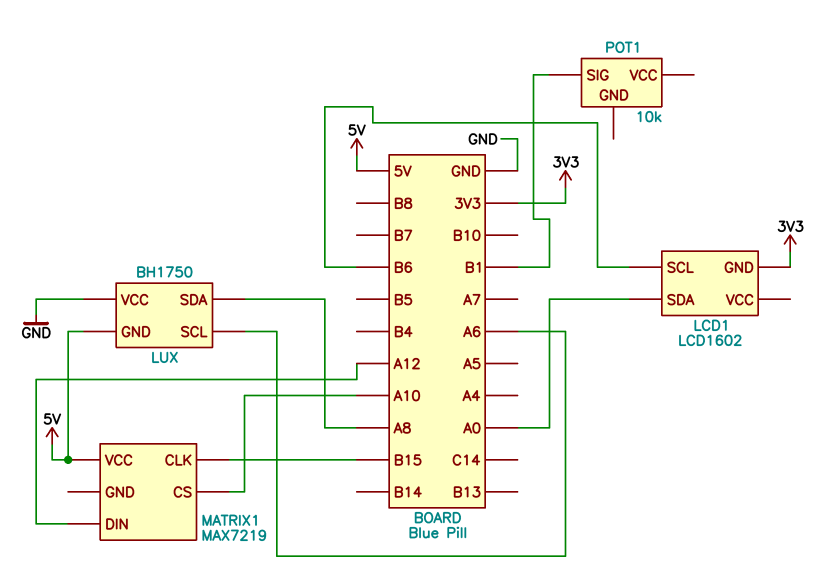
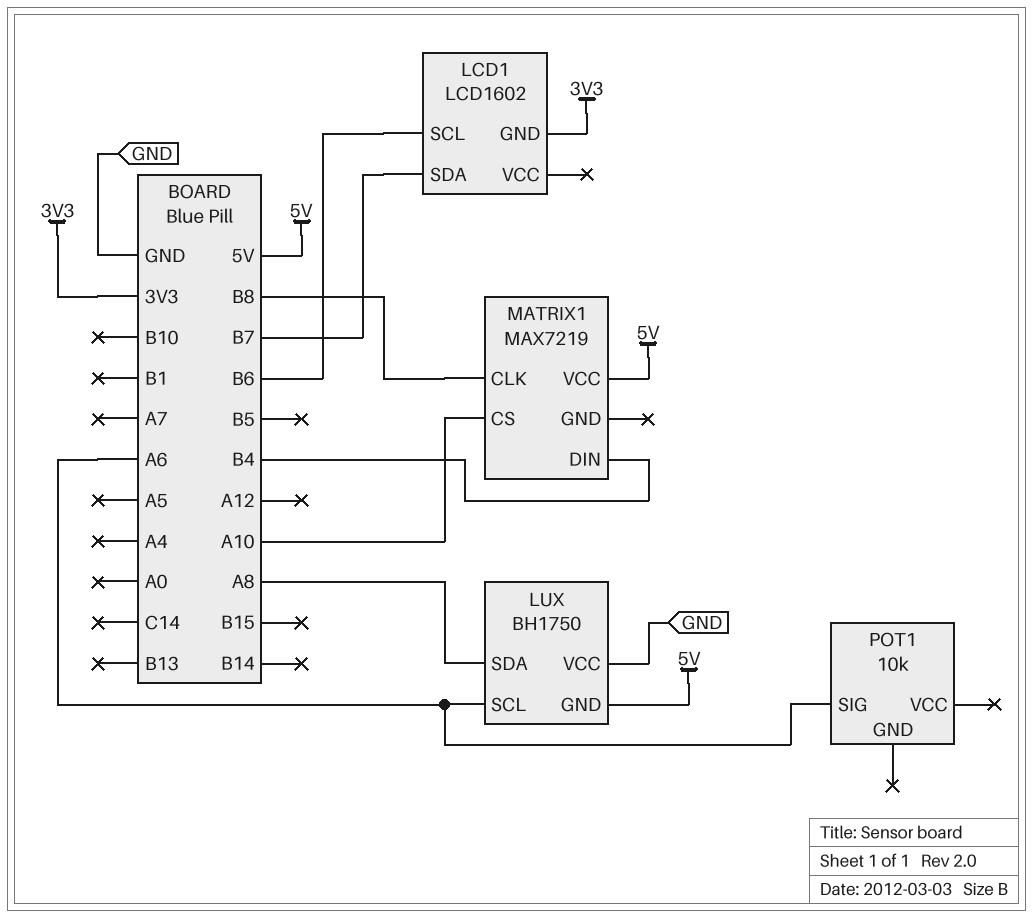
LCD1 pin SDA: A0 -> B7
MATRIX1 pin CLK: B15 -> B8
MATRIX1 pin DIN: A12 -> B4
POT1 pin SIG: B1 -> A6

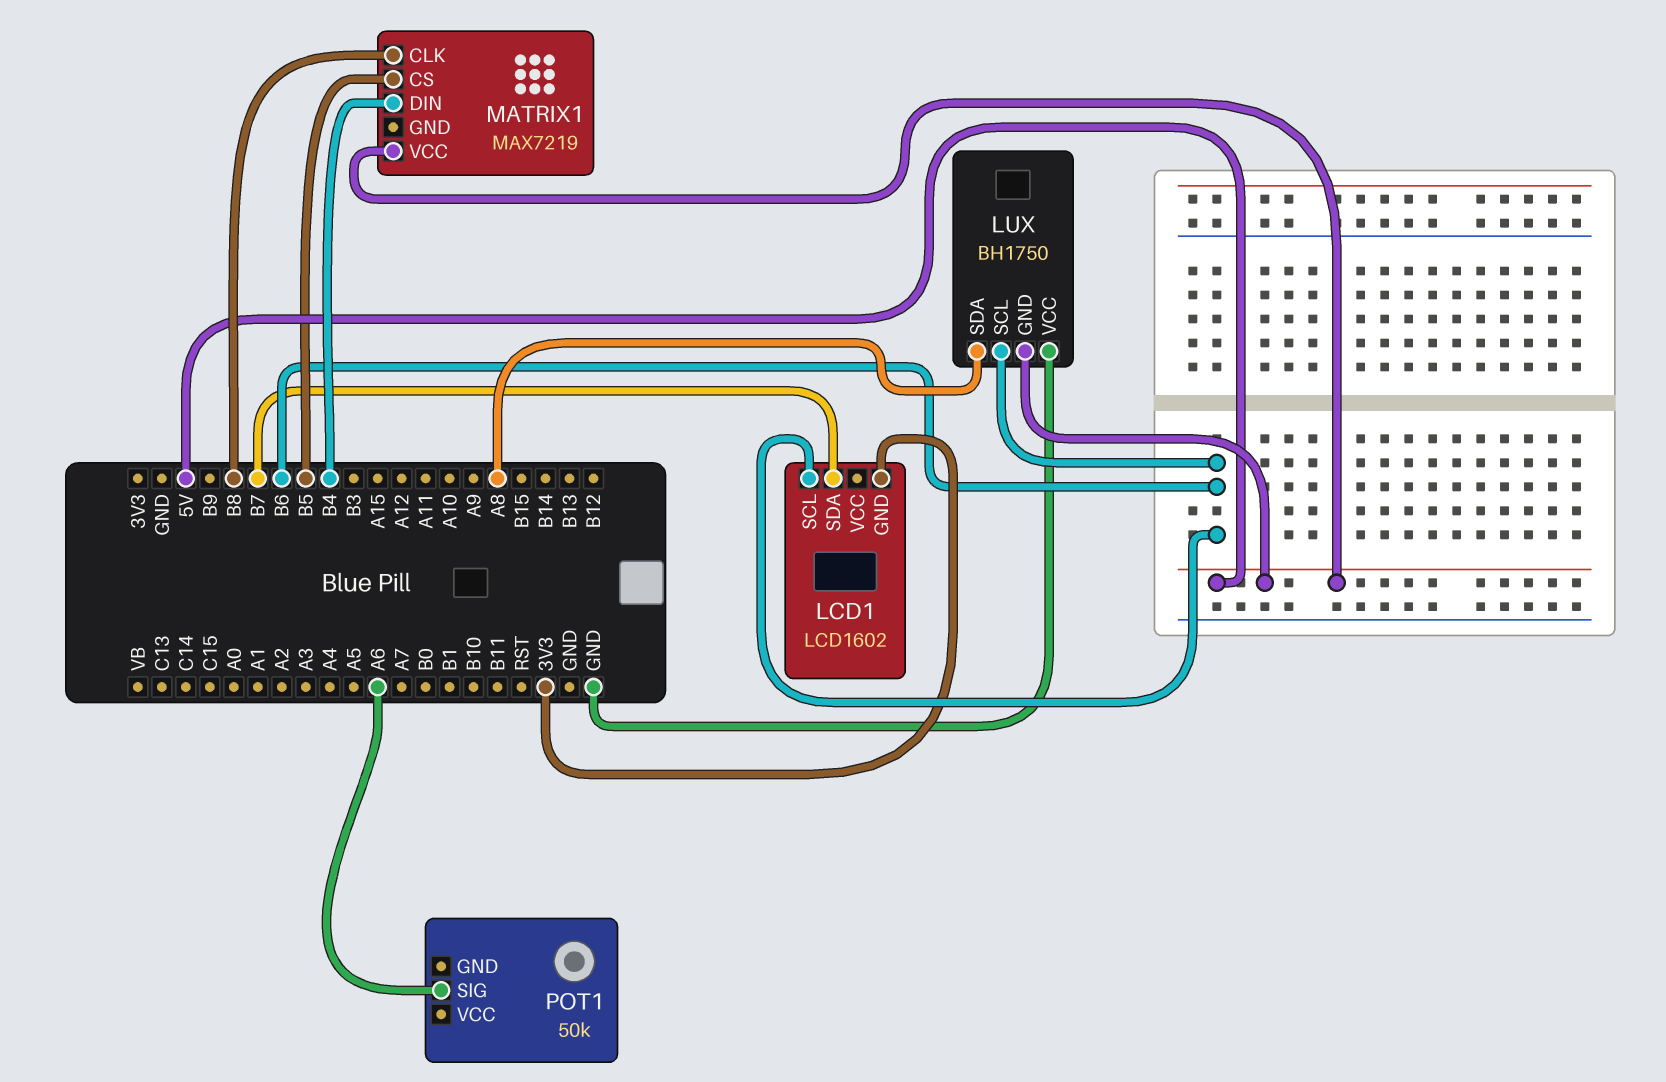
LUX pin SCL: A6 -> B6
MATRIX1 pin CS: A10 -> B5
POT1: 10k -> 50k

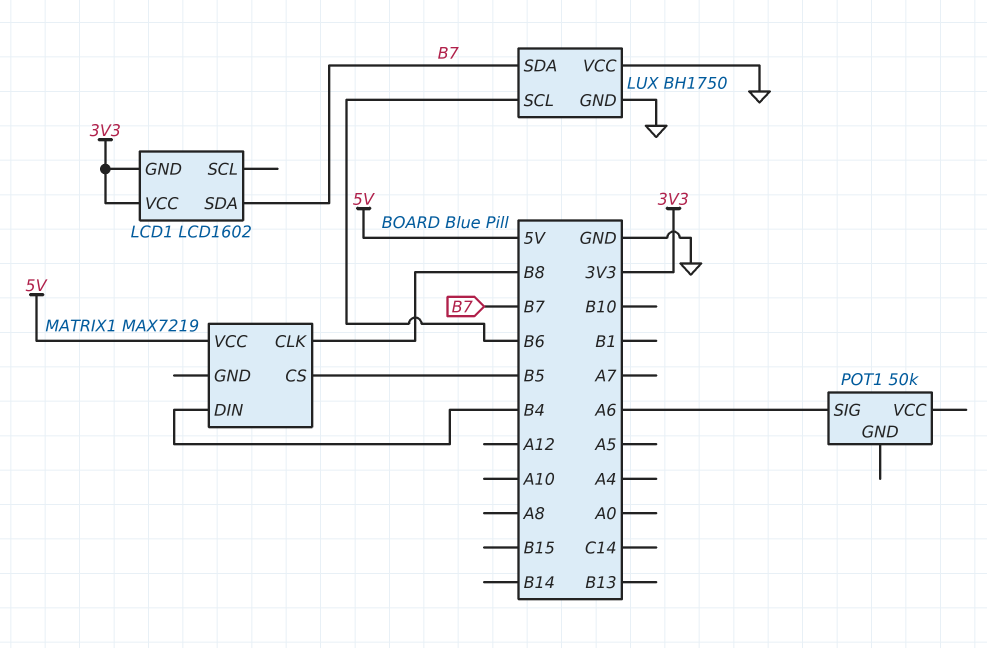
LCD1 pin SCL: B6 -> none
LCD1 pin VCC: none -> 3V3
LUX pin GND: 5V -> GND
LUX pin SDA: A8 -> B7

